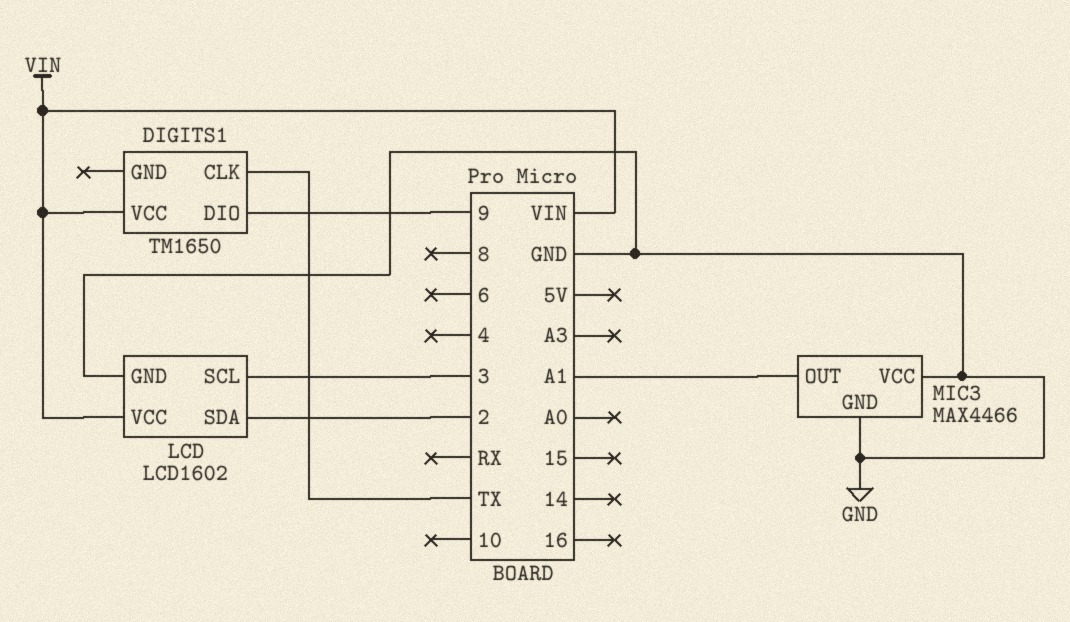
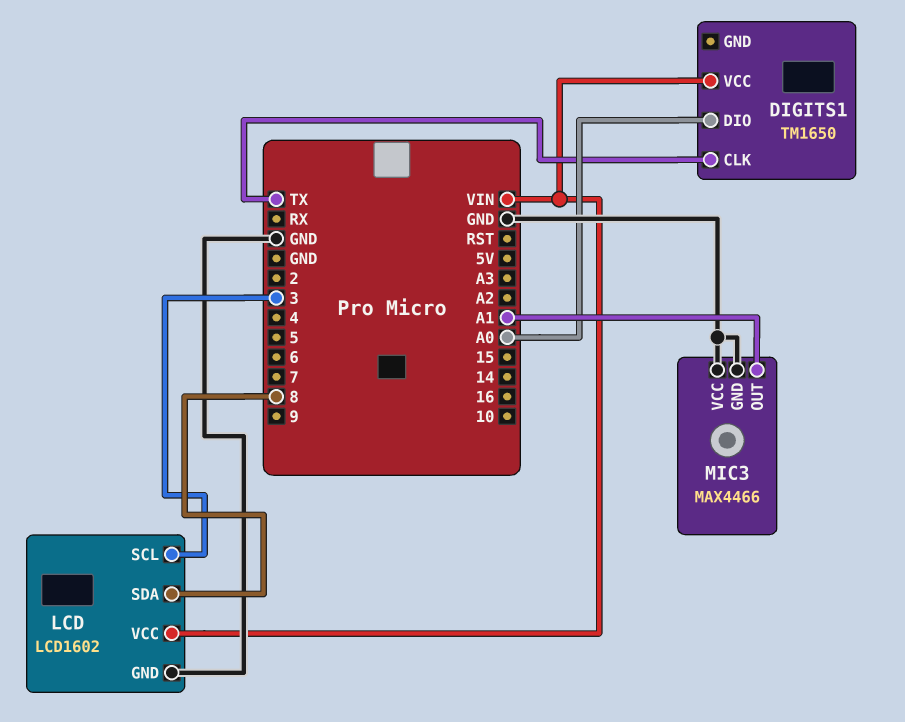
DIGITS1 pin DIO: 9 -> A0
LCD pin SDA: 2 -> 8

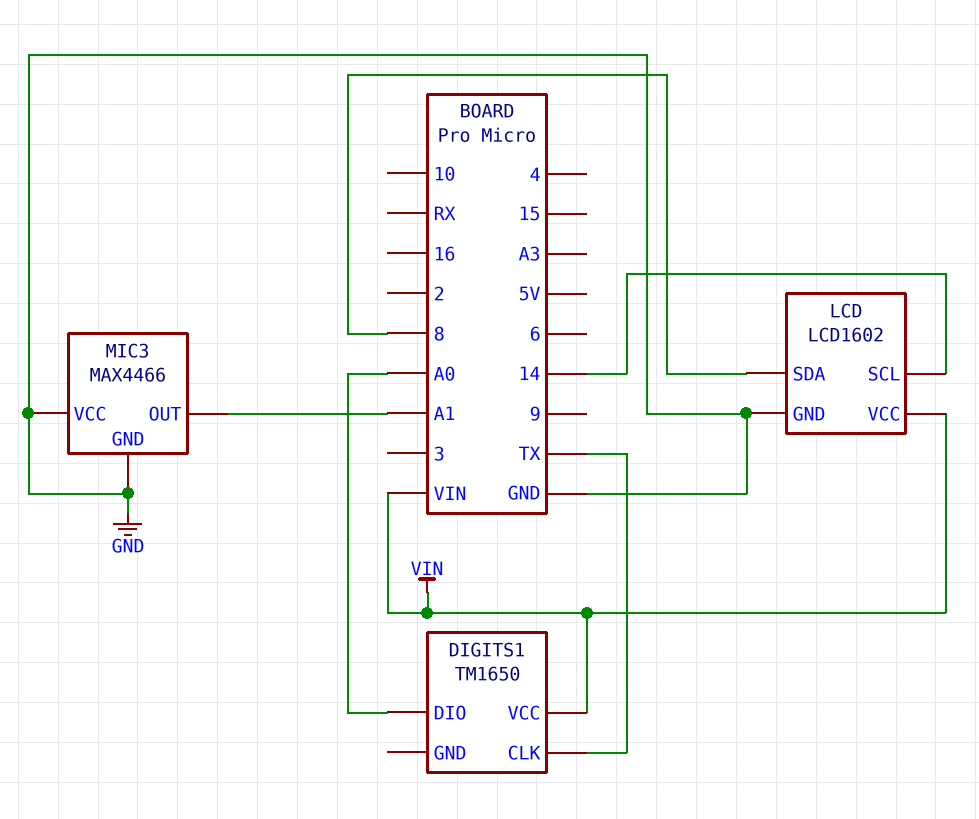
LCD pin SCL: 3 -> 14

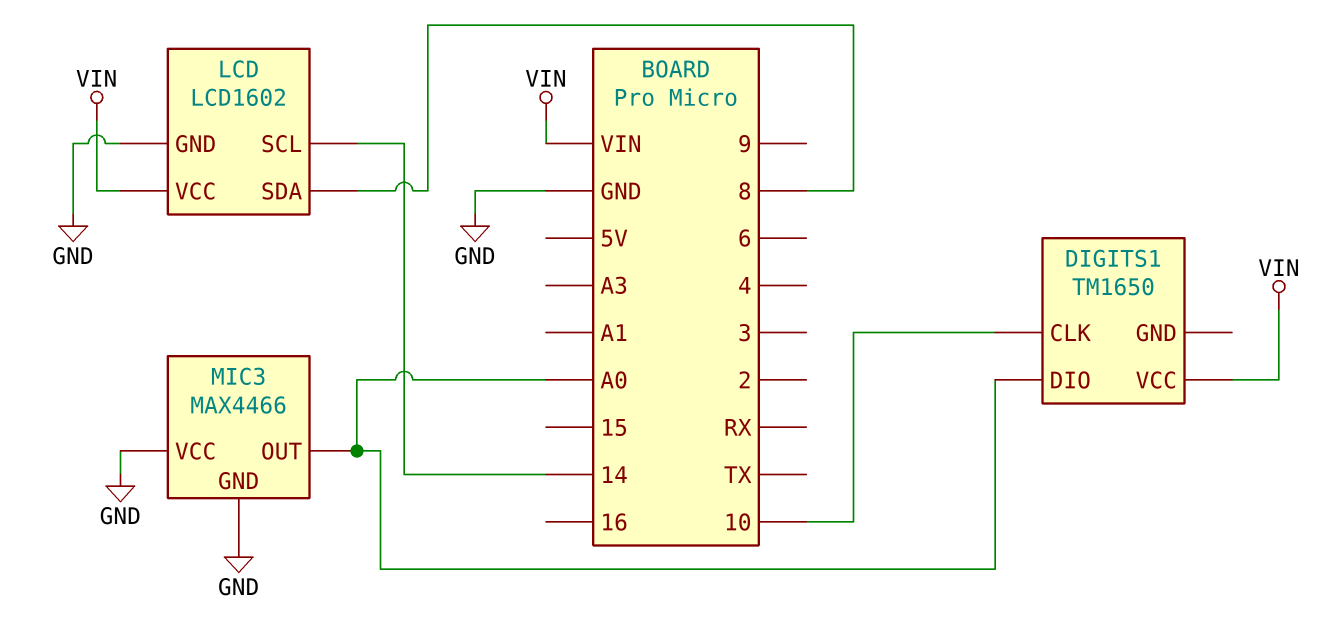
DIGITS1 pin CLK: TX -> 10
MIC3 pin OUT: A1 -> A0

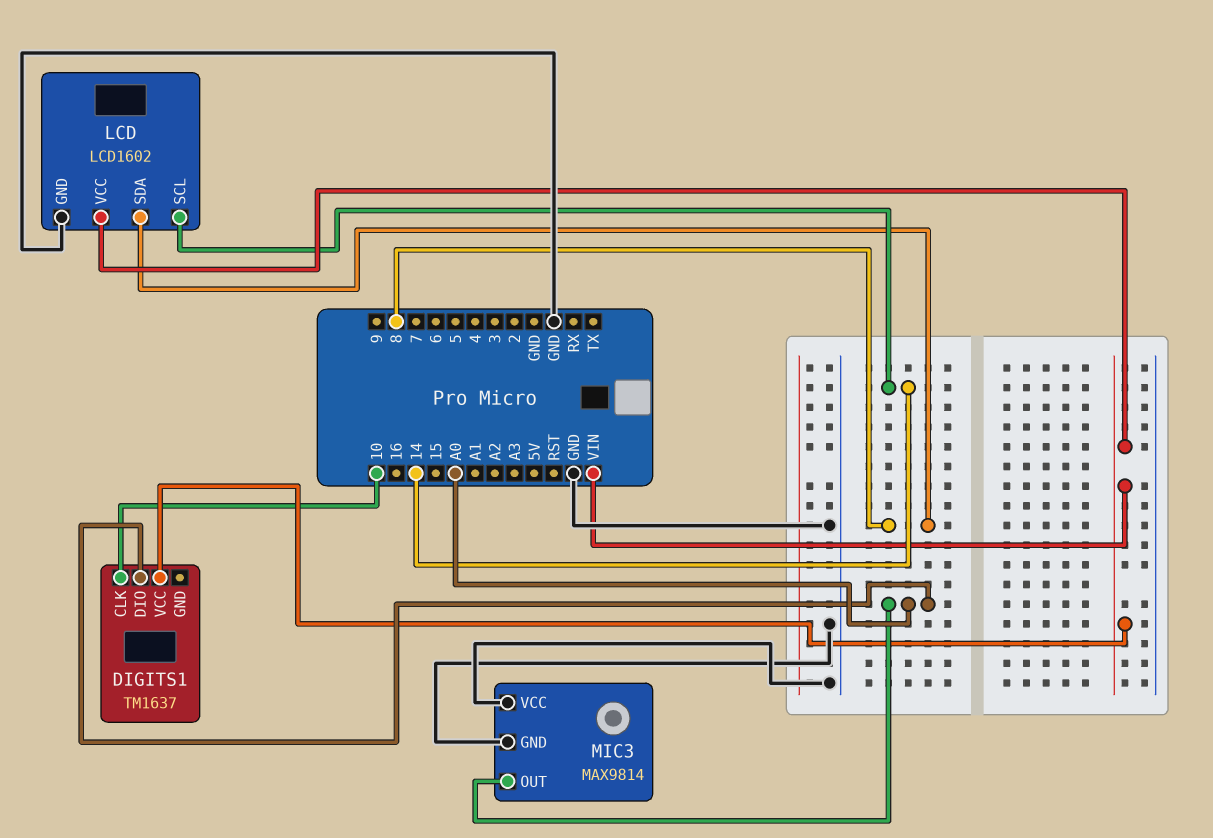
DIGITS1: TM1650 -> TM1637
MIC3: MAX4466 -> MAX9814

